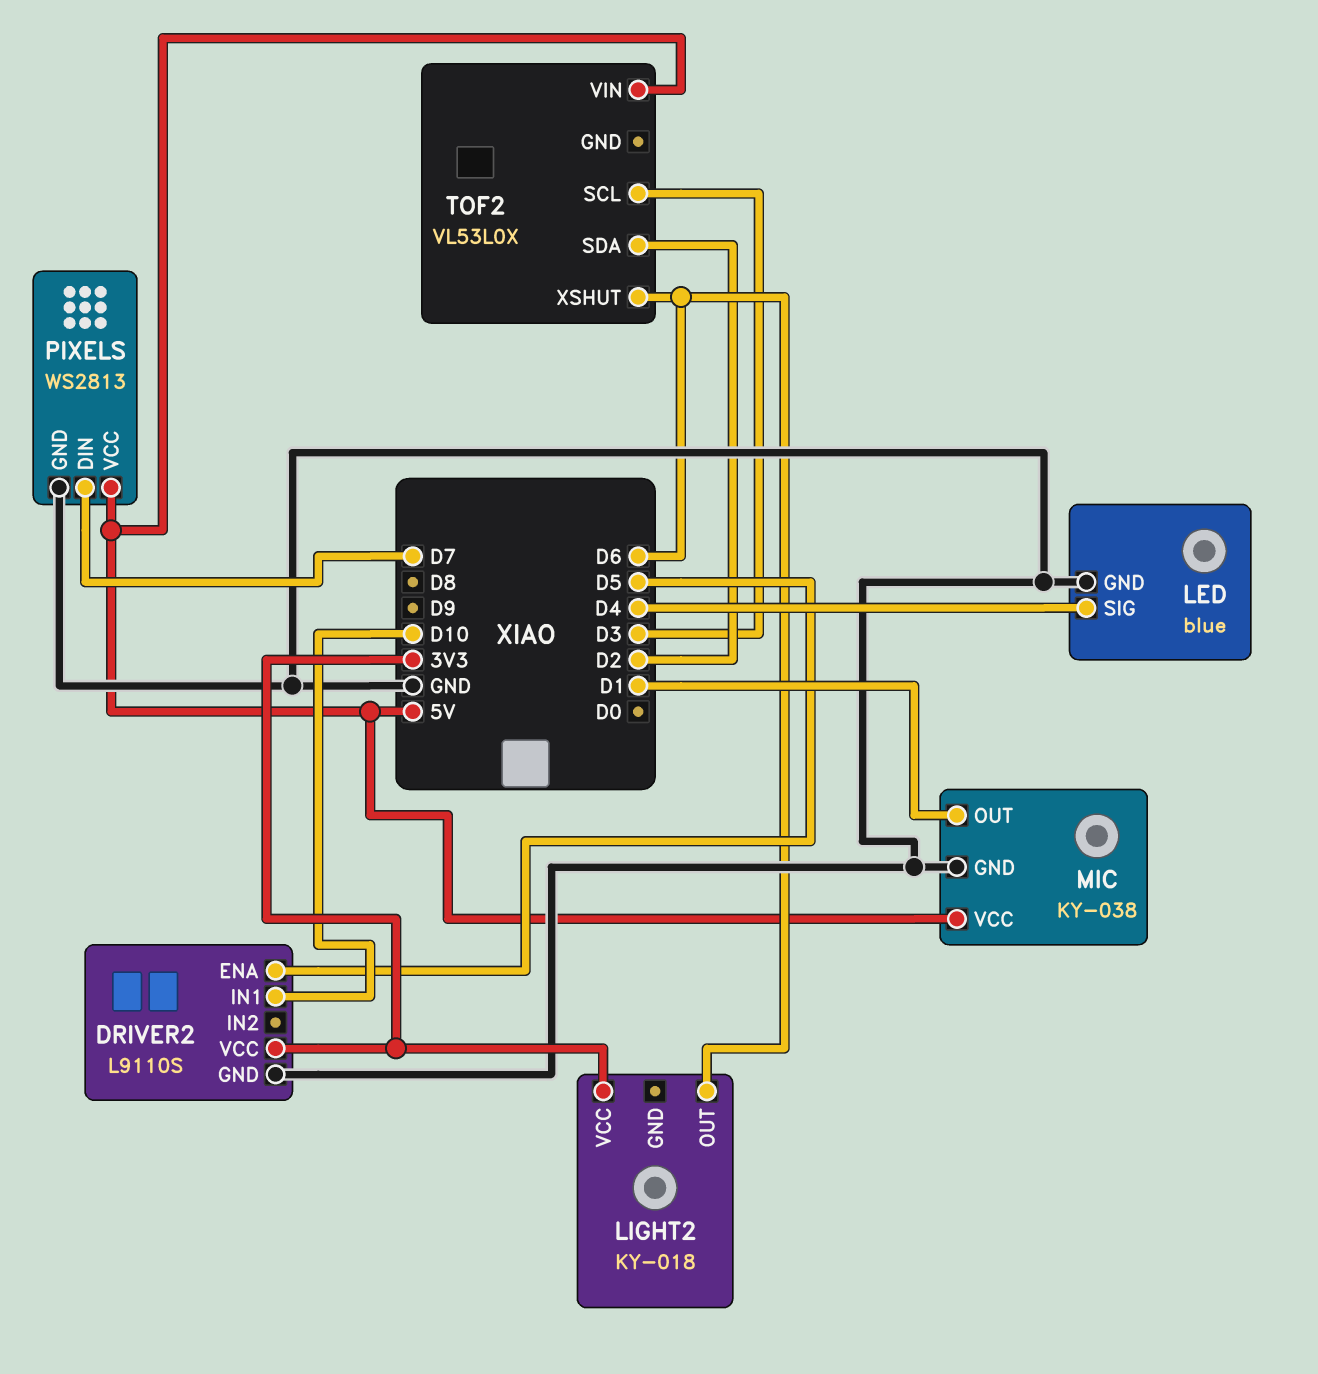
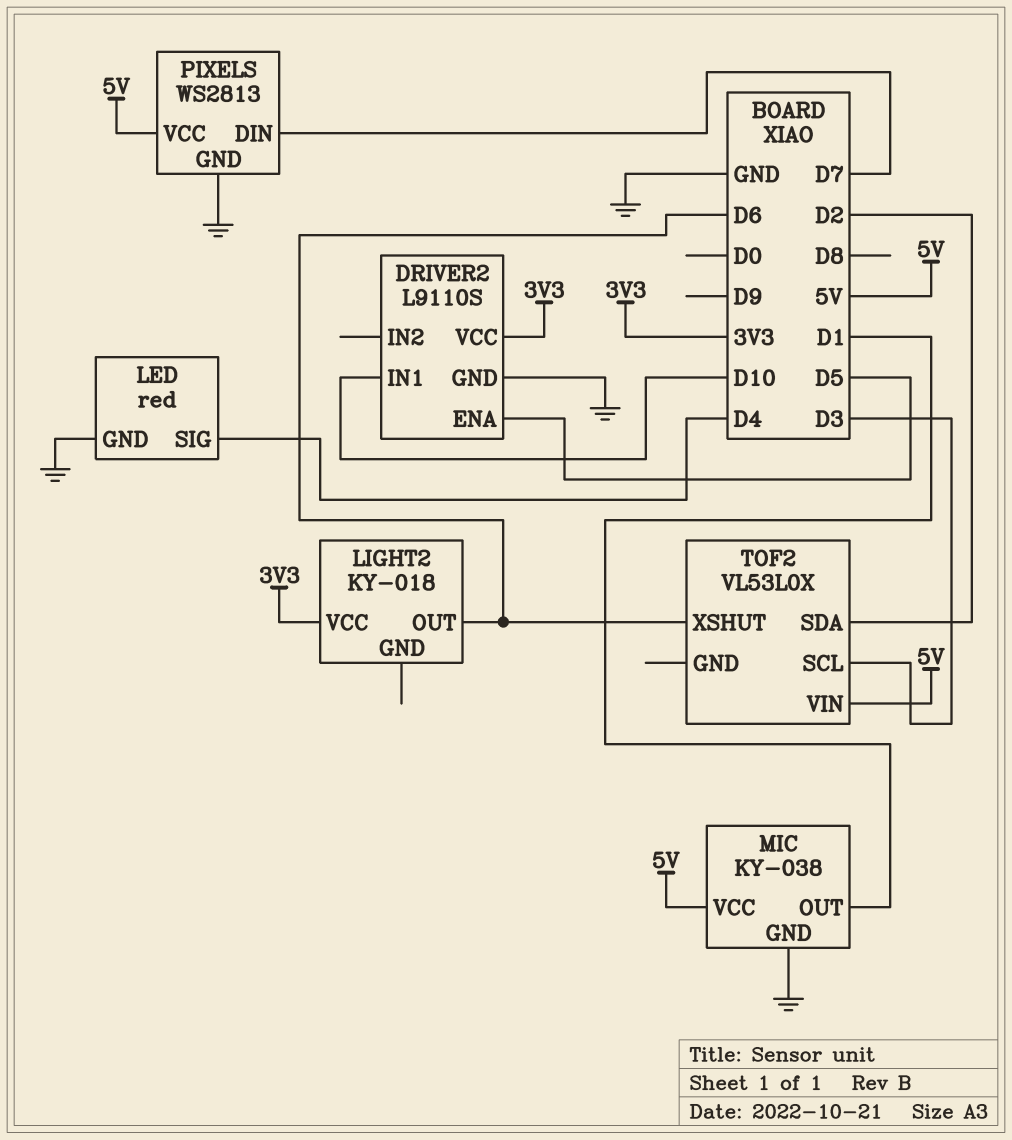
LED: blue -> red

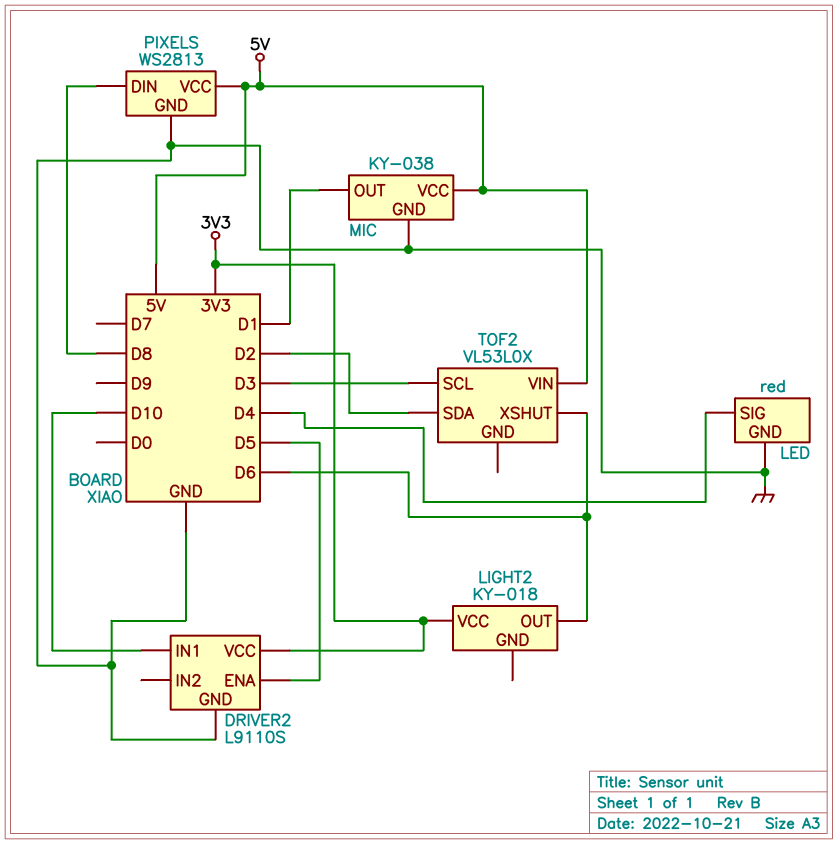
PIXELS pin DIN: D7 -> D8

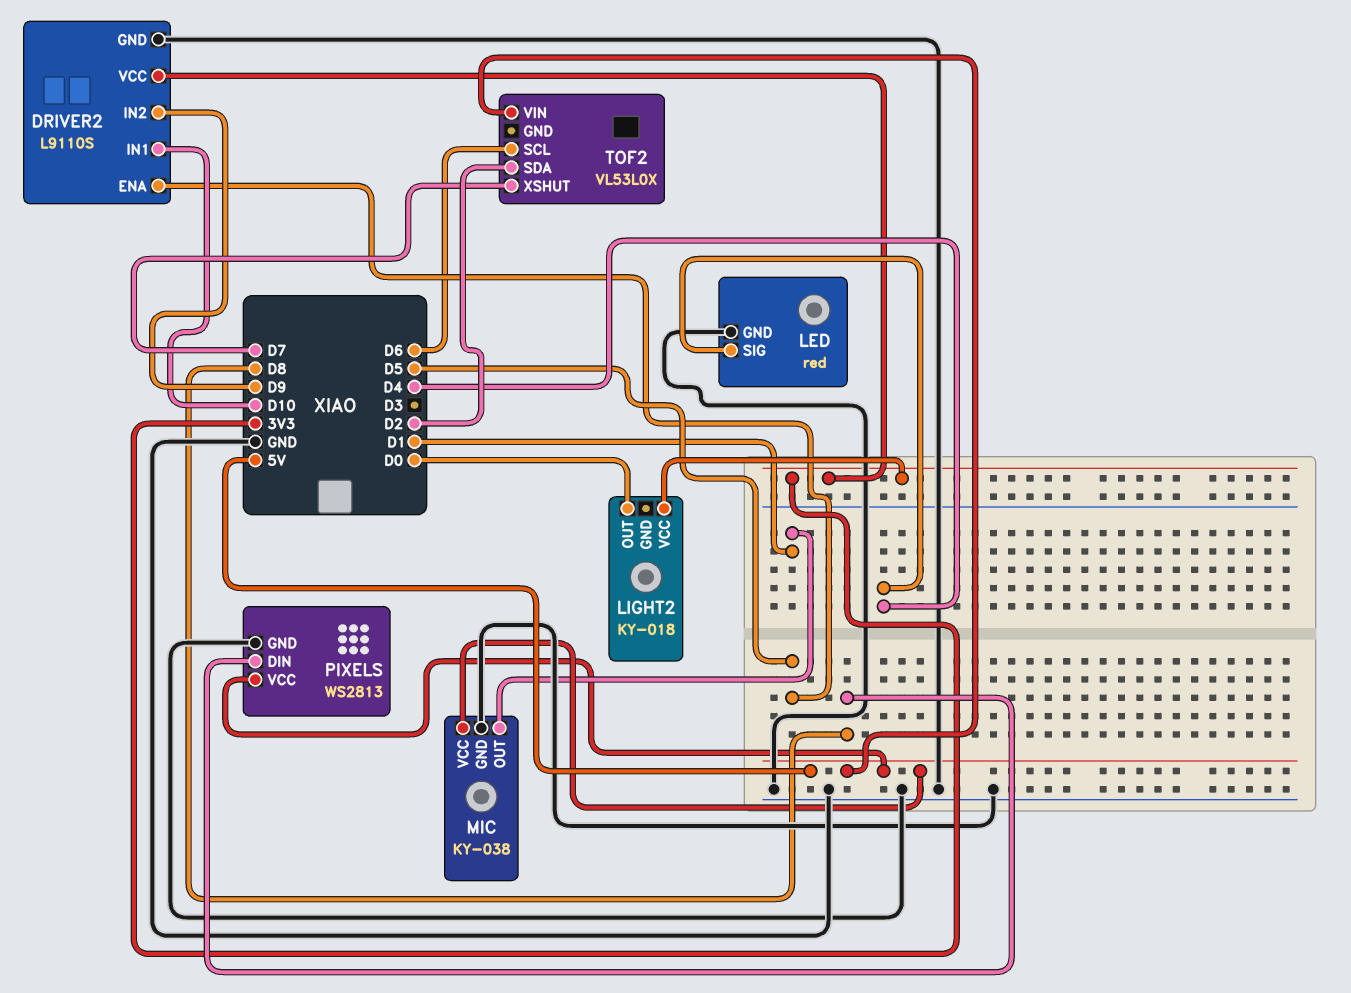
DRIVER2 pin IN2: none -> D9
LIGHT2 pin OUT: D6 -> D0
TOF2 pin SCL: D3 -> D6
TOF2 pin XSHUT: D6 -> D7

